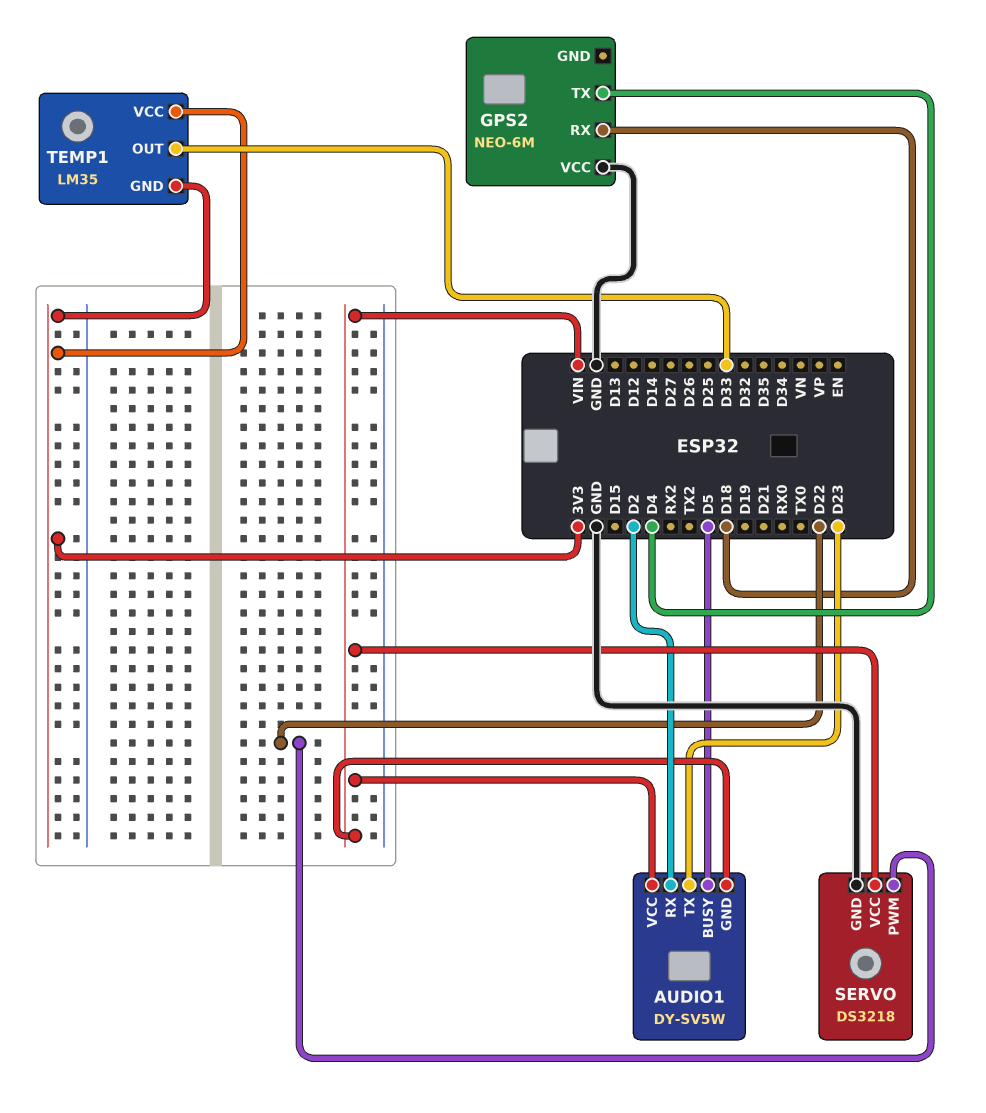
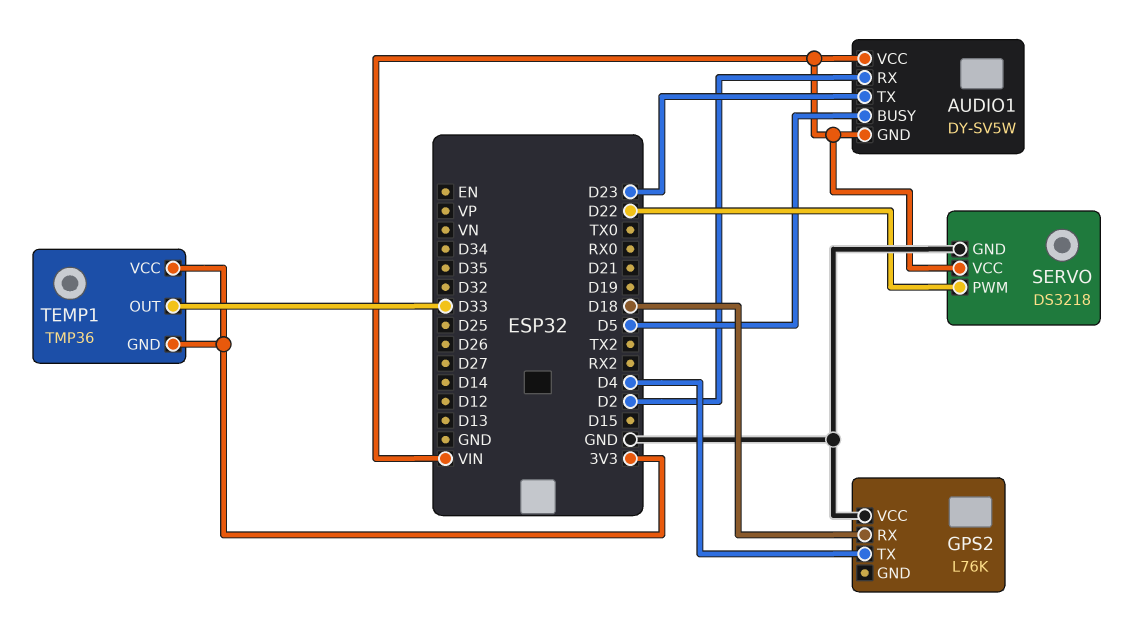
GPS2: NEO-6M -> L76K
TEMP1: LM35 -> TMP36

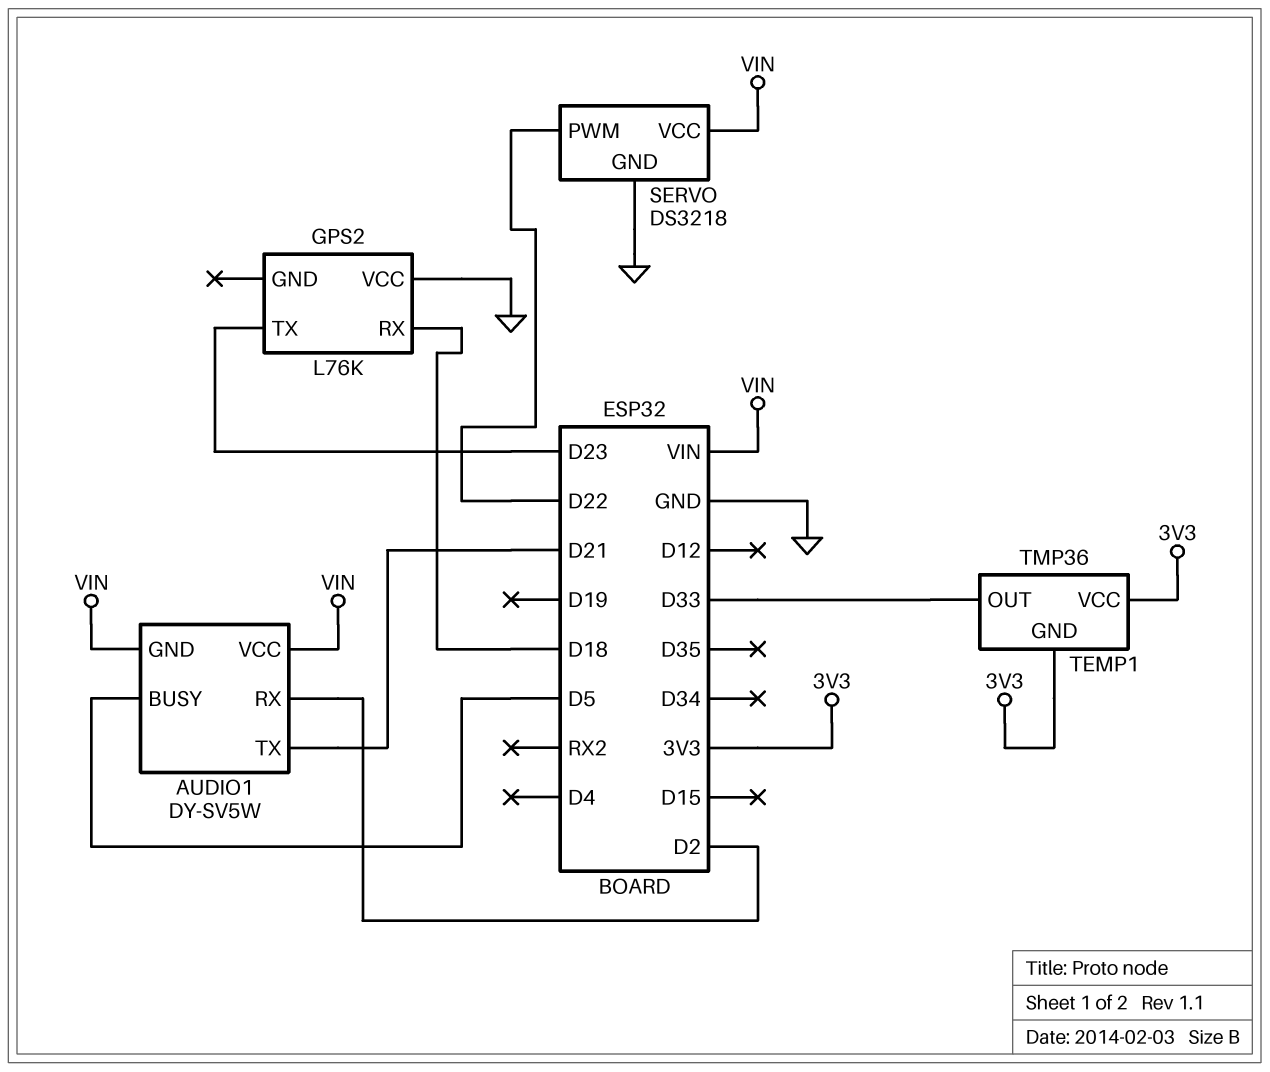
AUDIO1 pin TX: D23 -> D21
GPS2 pin TX: D4 -> D23

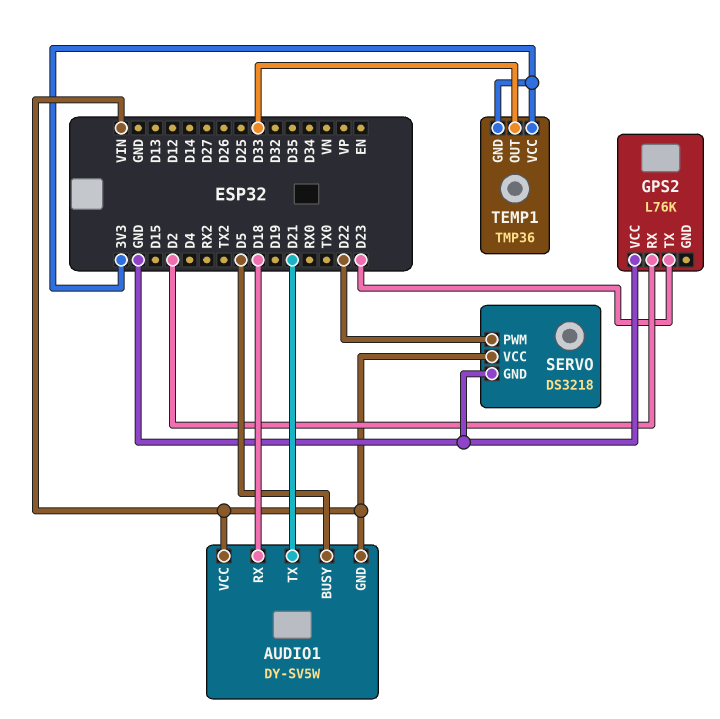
AUDIO1 pin RX: D2 -> D18
GPS2 pin RX: D18 -> D2

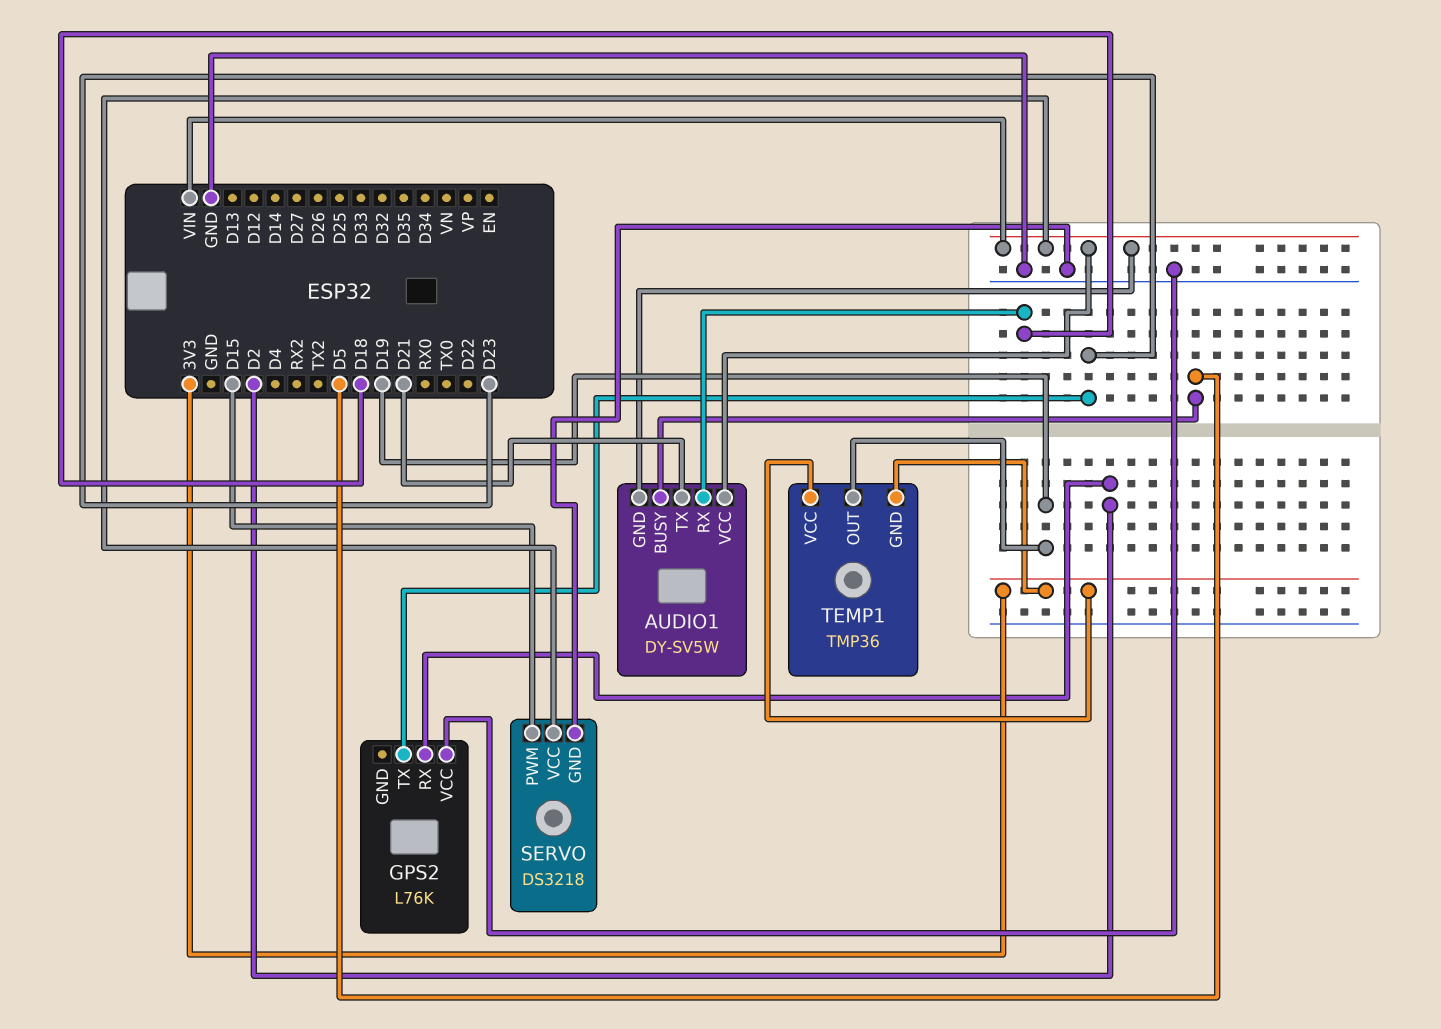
SERVO pin PWM: D22 -> D15
TEMP1 pin OUT: D33 -> D19

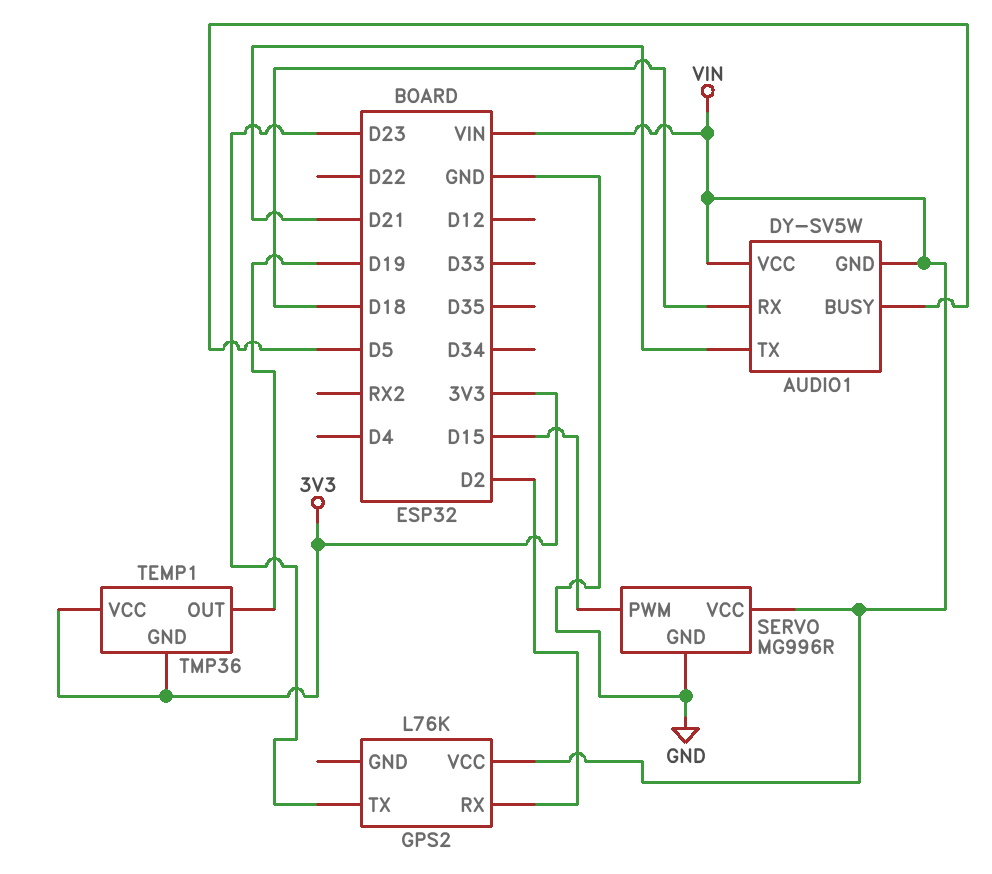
GPS2 pin VCC: GND -> VIN
SERVO: DS3218 -> MG996R

